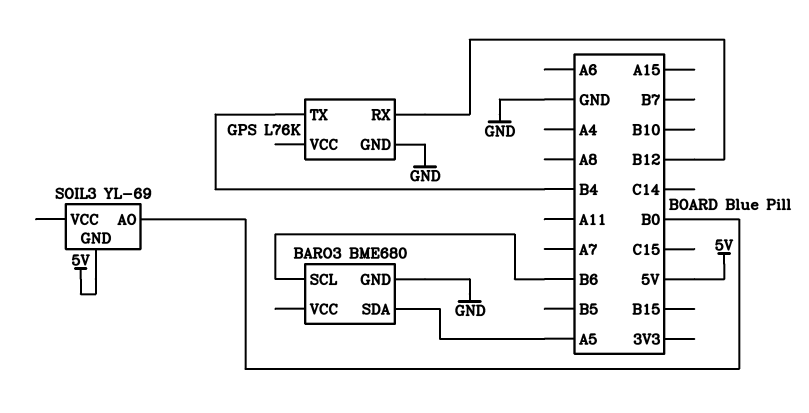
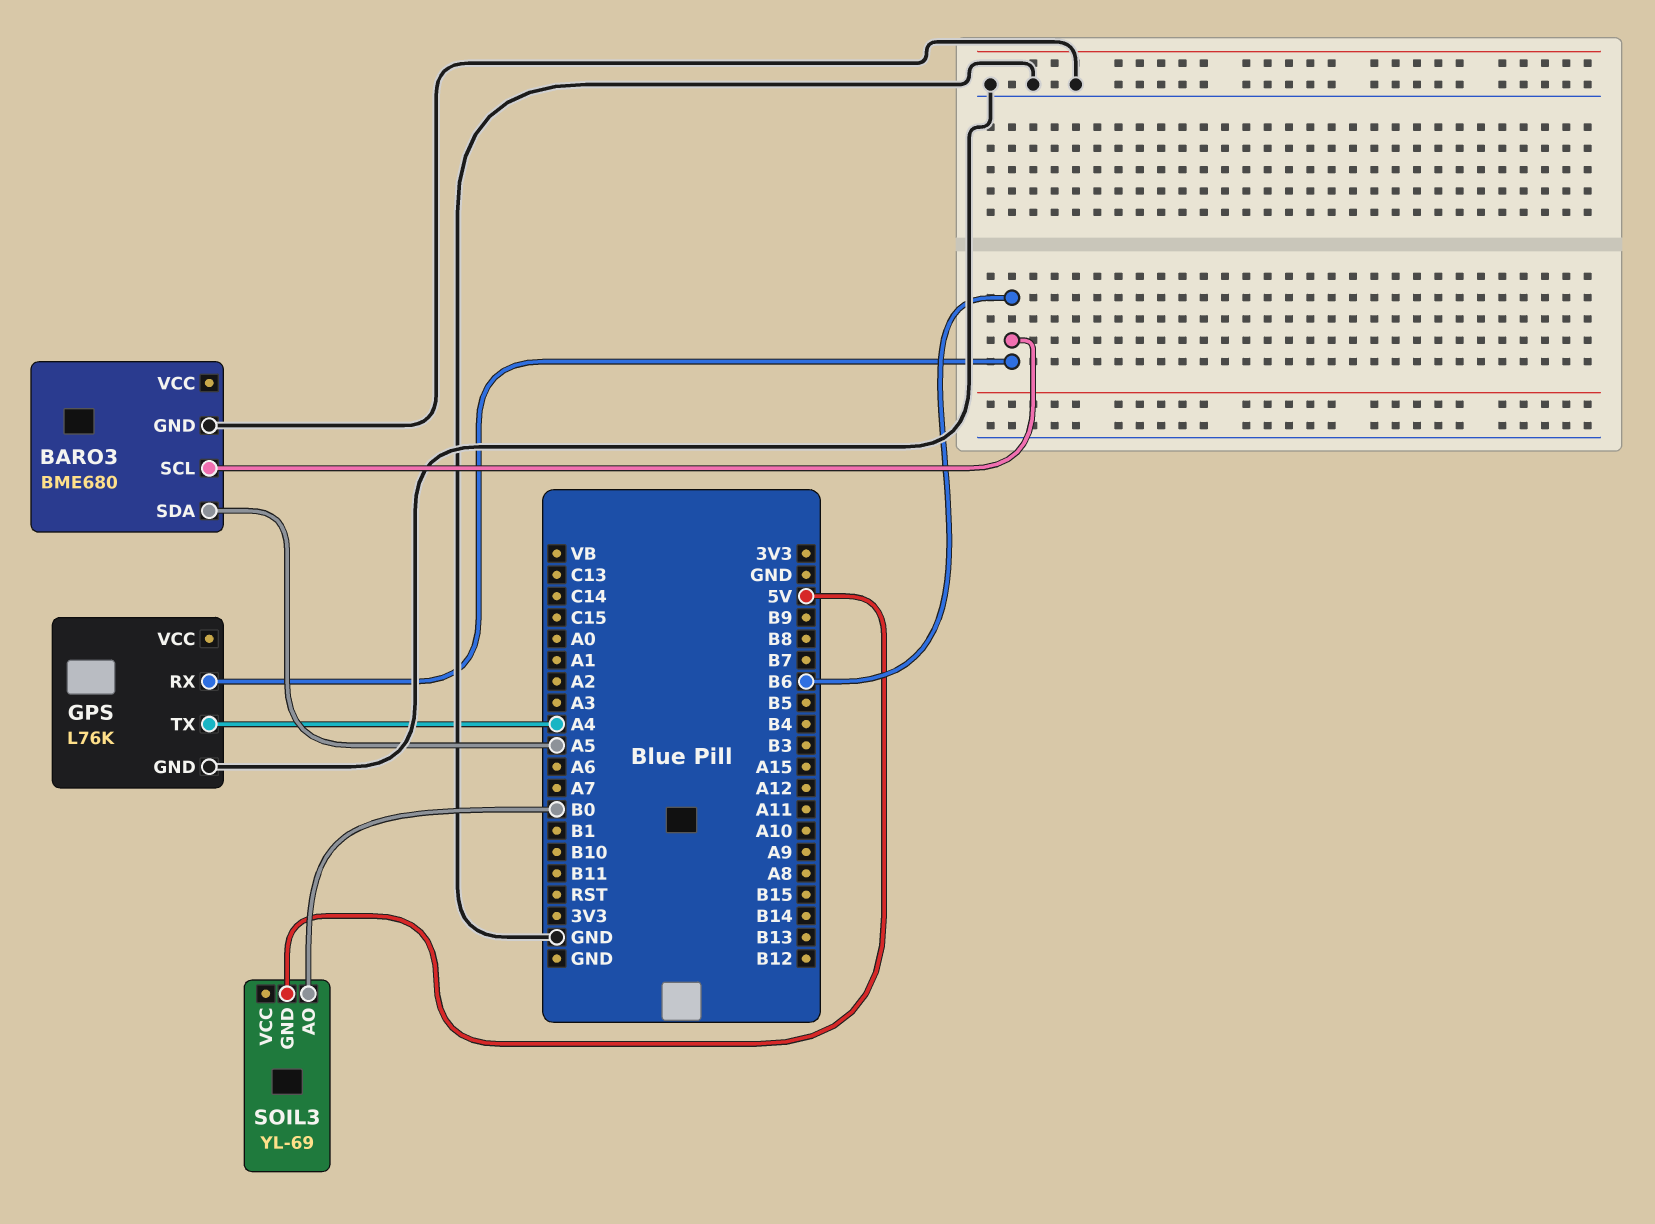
GPS pin RX: B12 -> B6
GPS pin TX: B4 -> A4

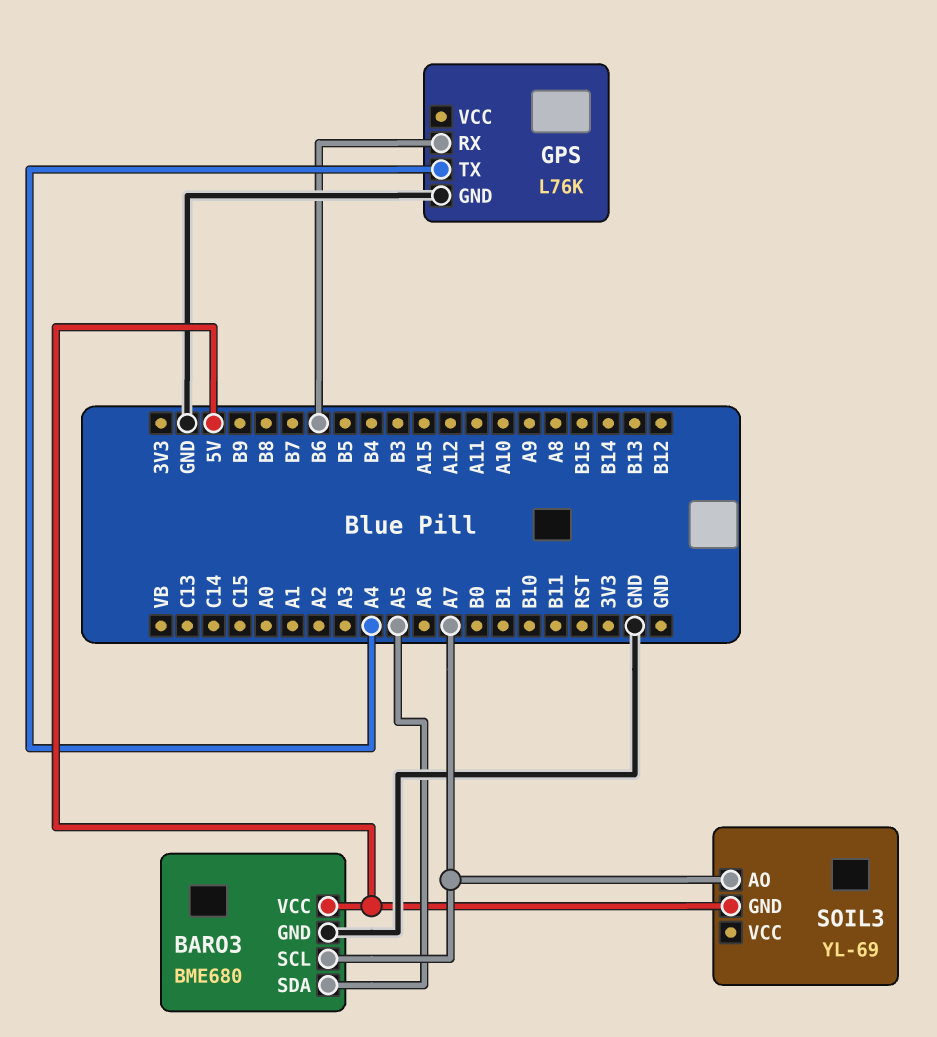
BARO3 pin SCL: B6 -> A7
BARO3 pin VCC: none -> 5V
SOIL3 pin AO: B0 -> A7

